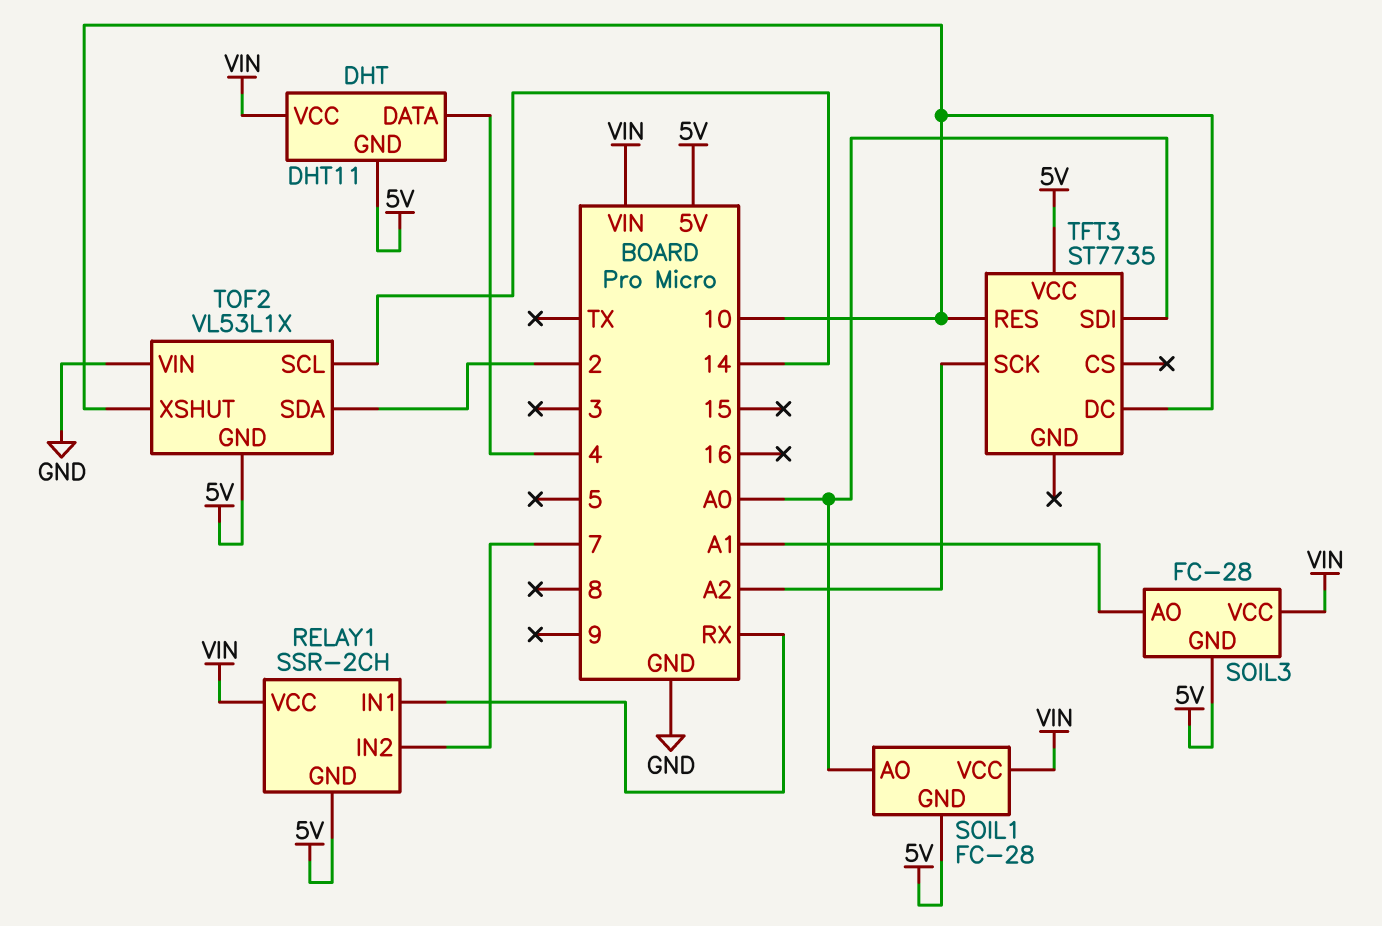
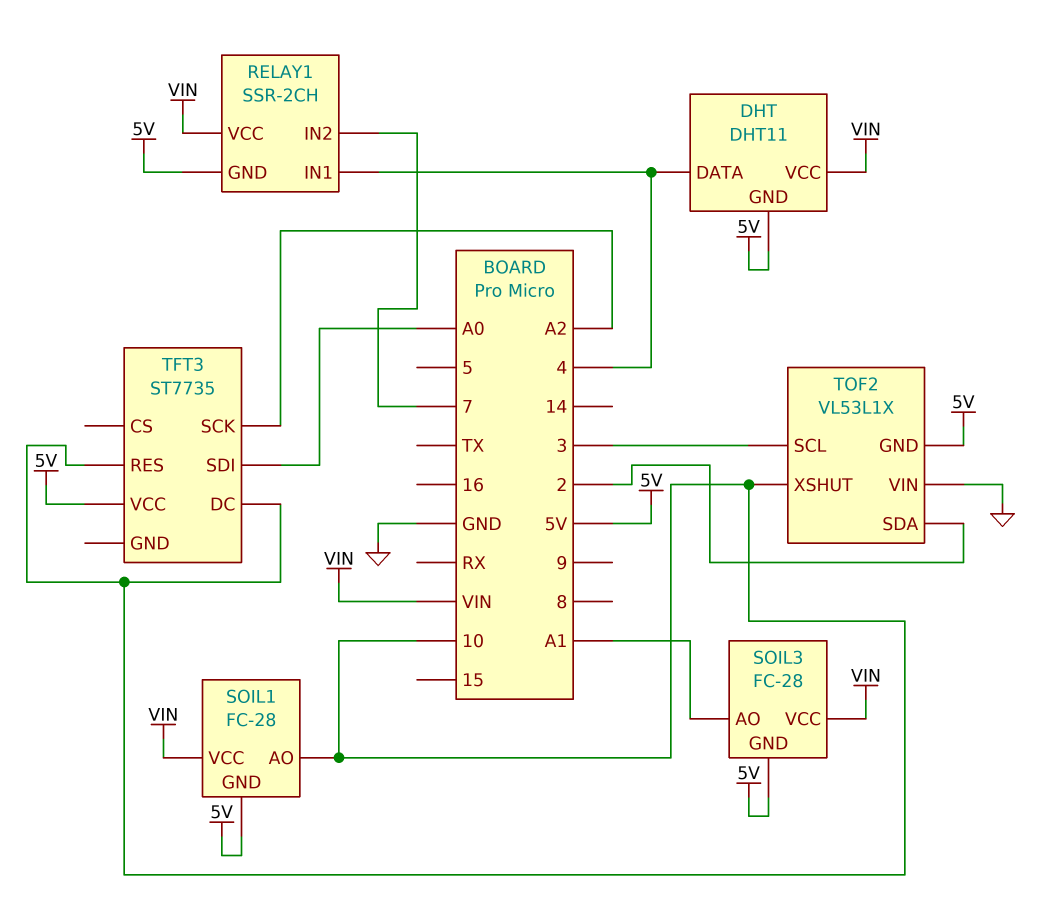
RELAY1 pin IN1: RX -> 4
SOIL1 pin AO: A0 -> 10
TOF2 pin SCL: 14 -> 3

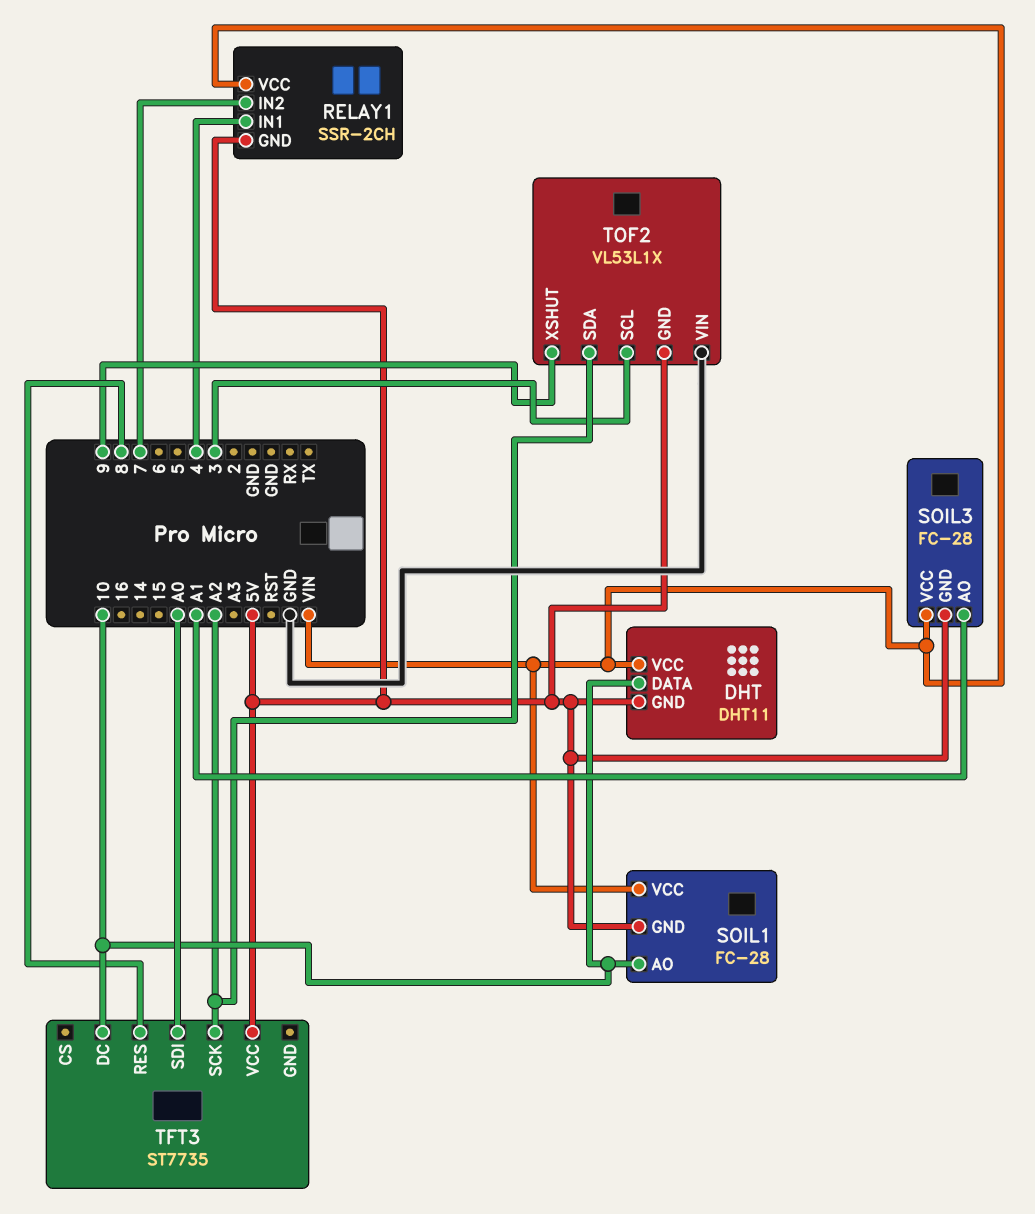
DHT pin DATA: 4 -> 10
TFT3 pin RES: 10 -> 8
TOF2 pin SDA: 2 -> A2
TOF2 pin XSHUT: 10 -> 9

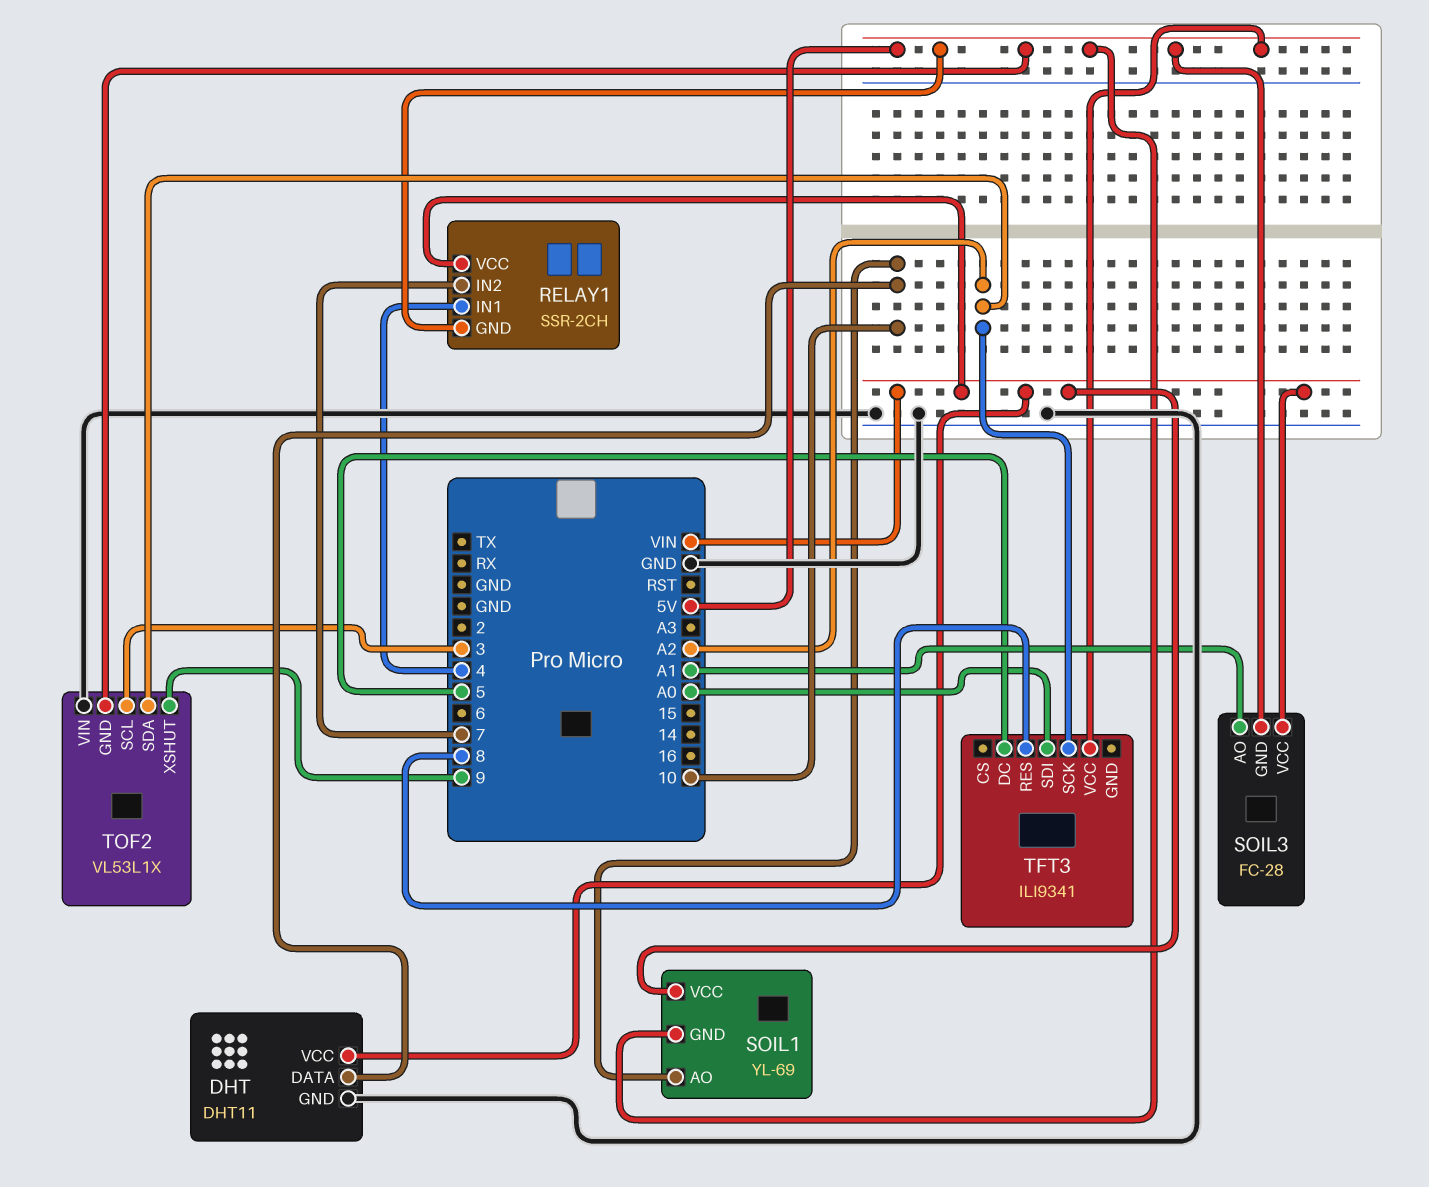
DHT pin GND: 5V -> GND
SOIL1: FC-28 -> YL-69
TFT3: ST7735 -> ILI9341
TFT3 pin DC: 10 -> 5

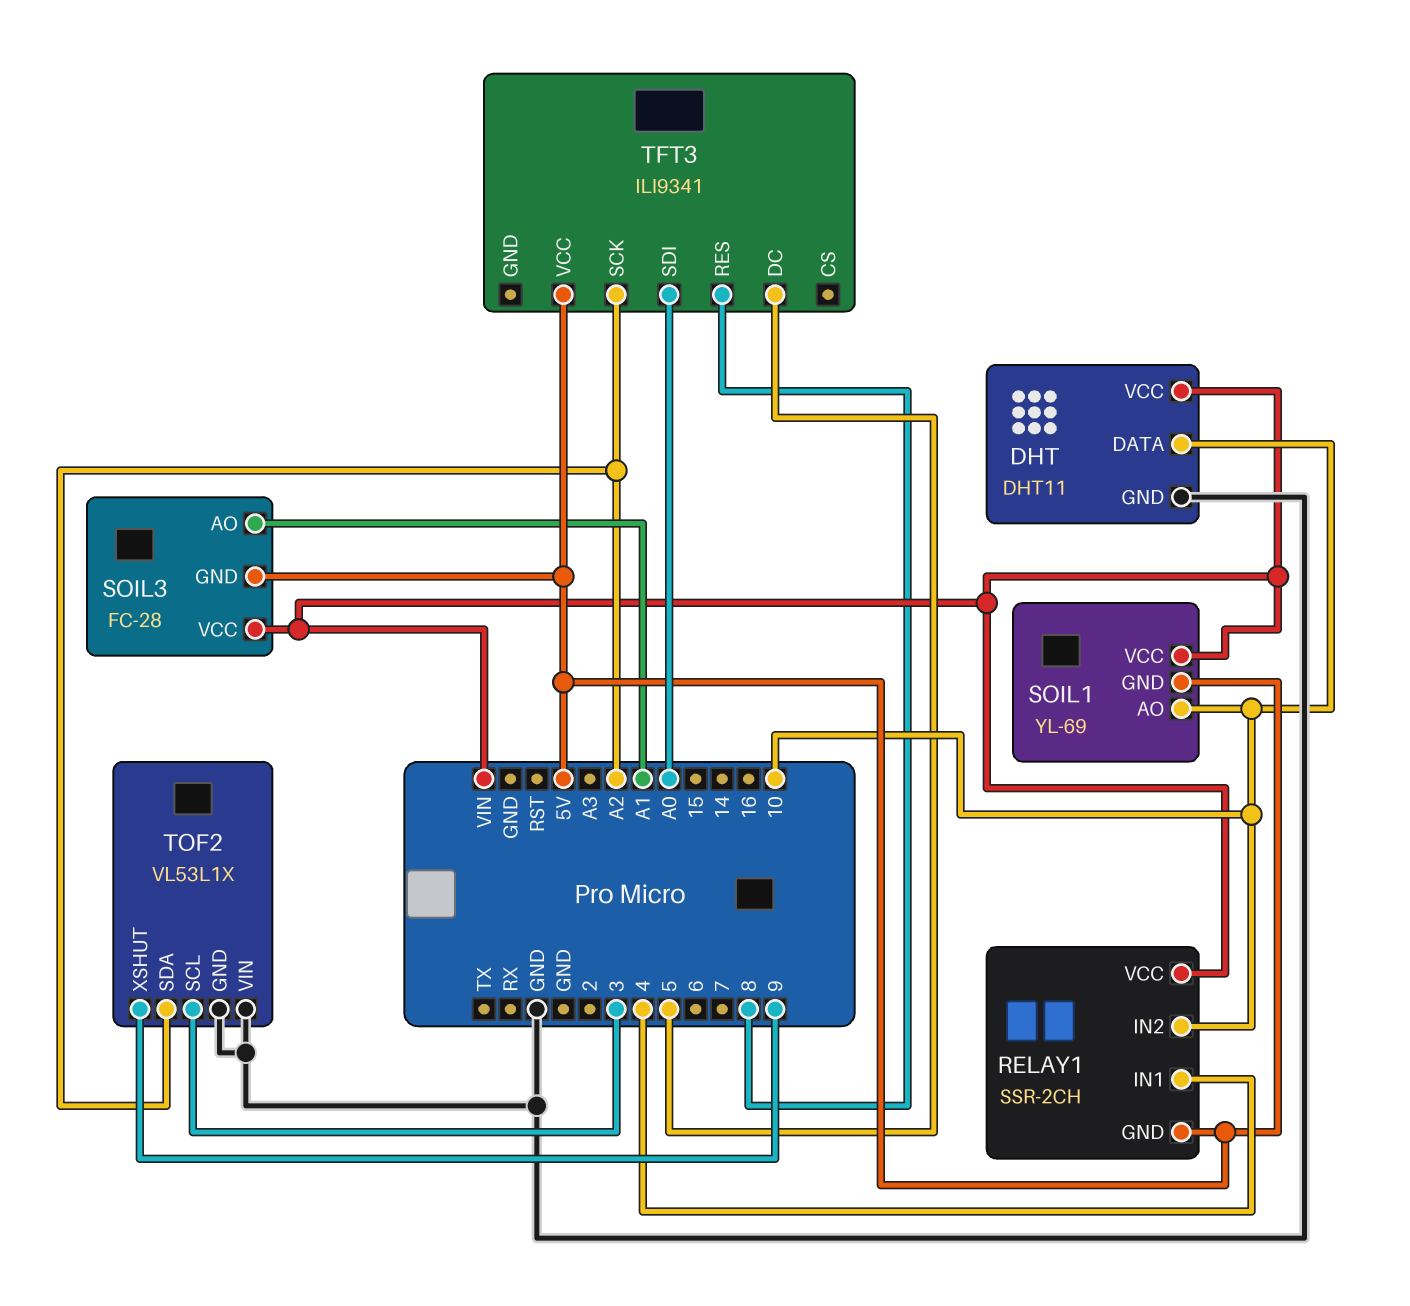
RELAY1 pin IN2: 7 -> 10
TOF2 pin GND: 5V -> GND

